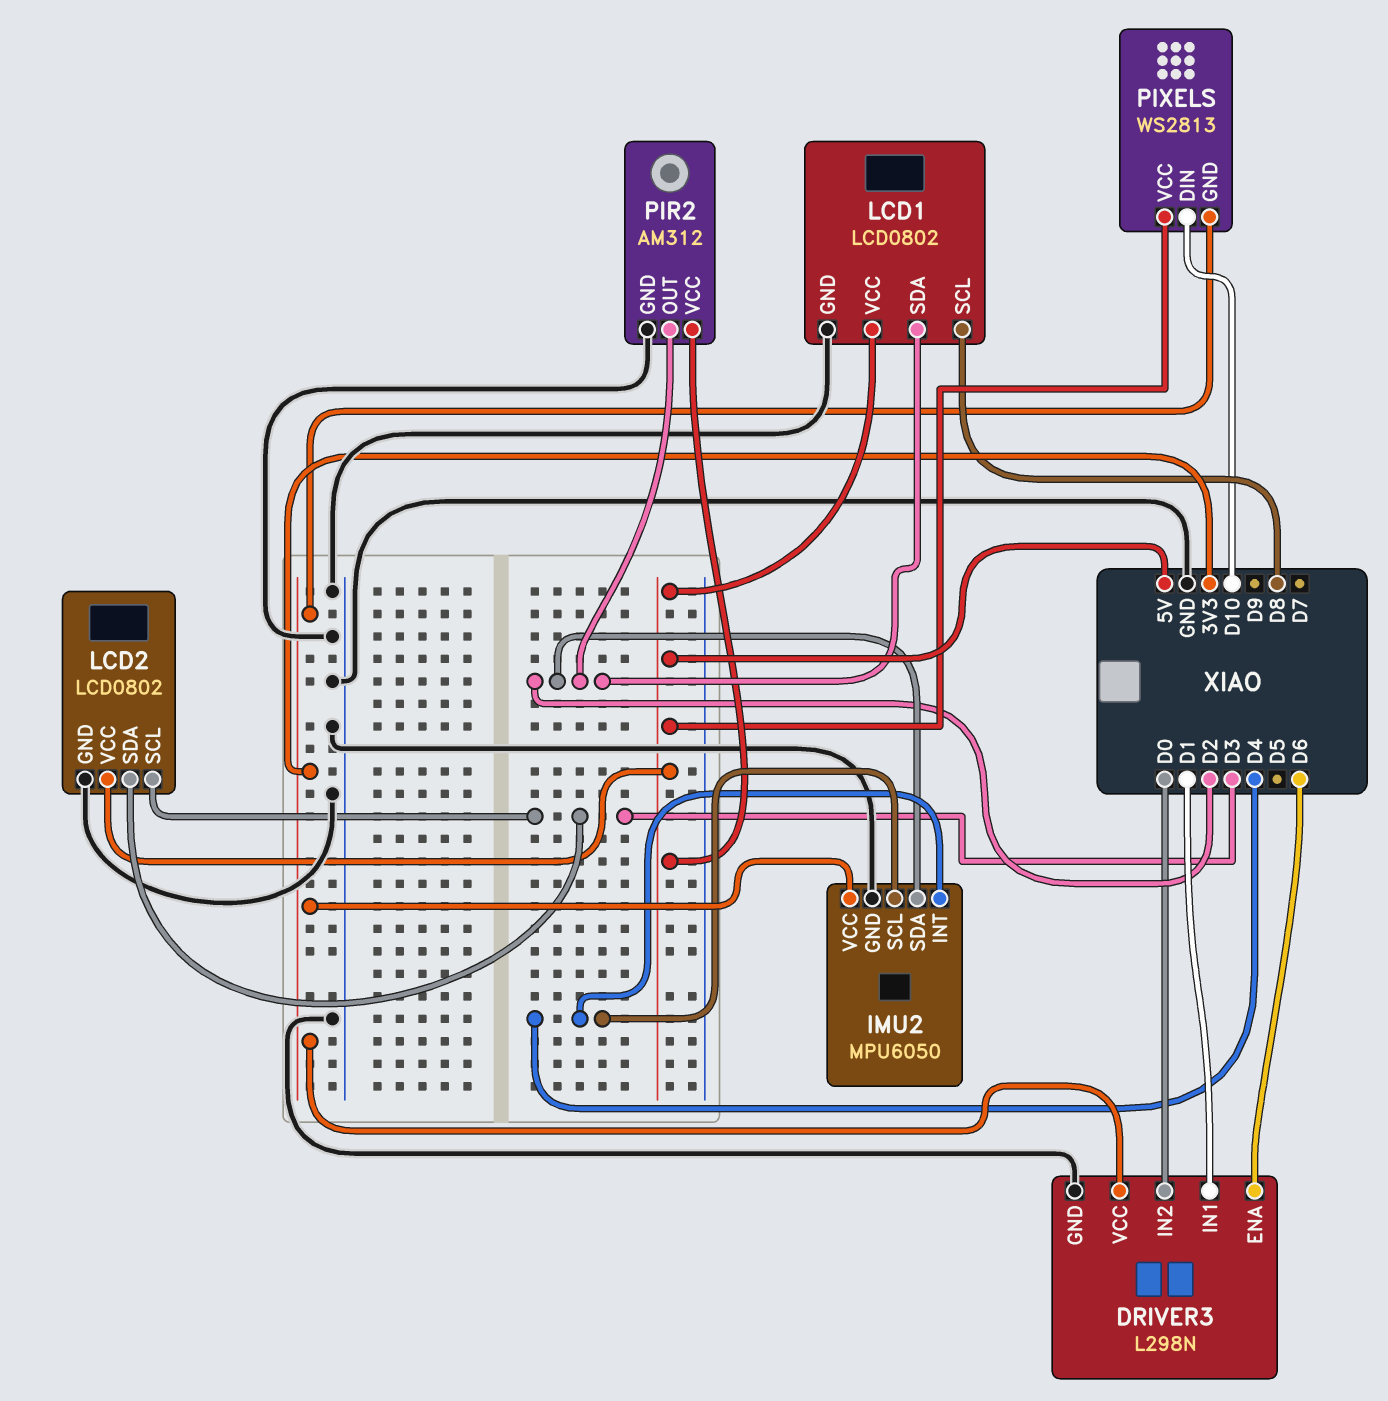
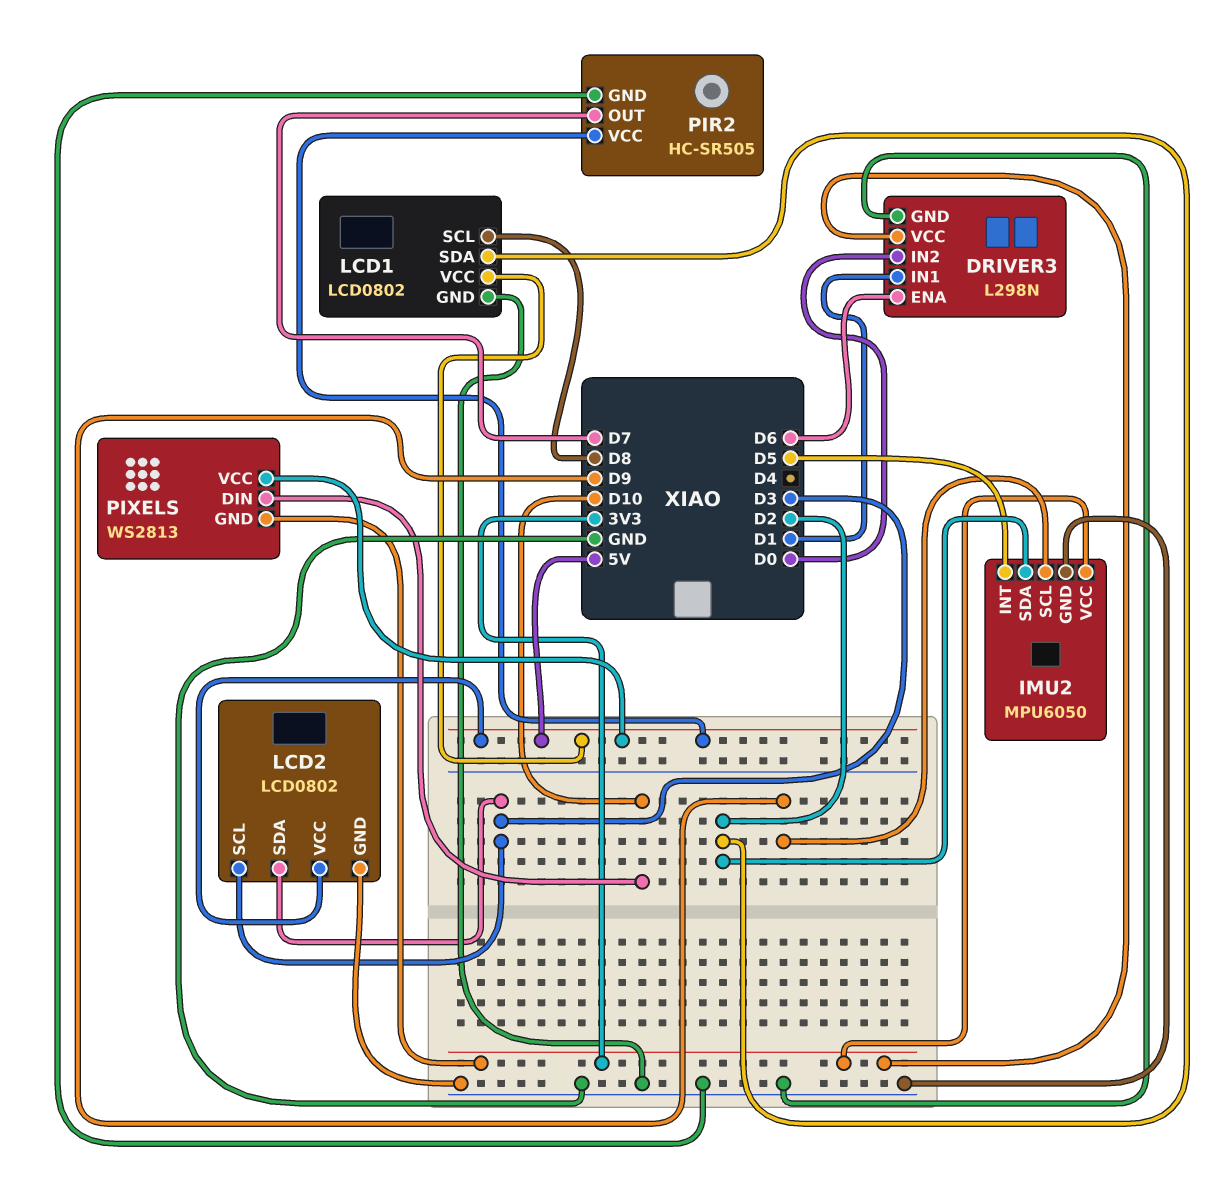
IMU2 pin INT: D4 -> D5
IMU2 pin SCL: D4 -> D9
PIR2: AM312 -> HC-SR505
PIR2 pin OUT: D2 -> D7

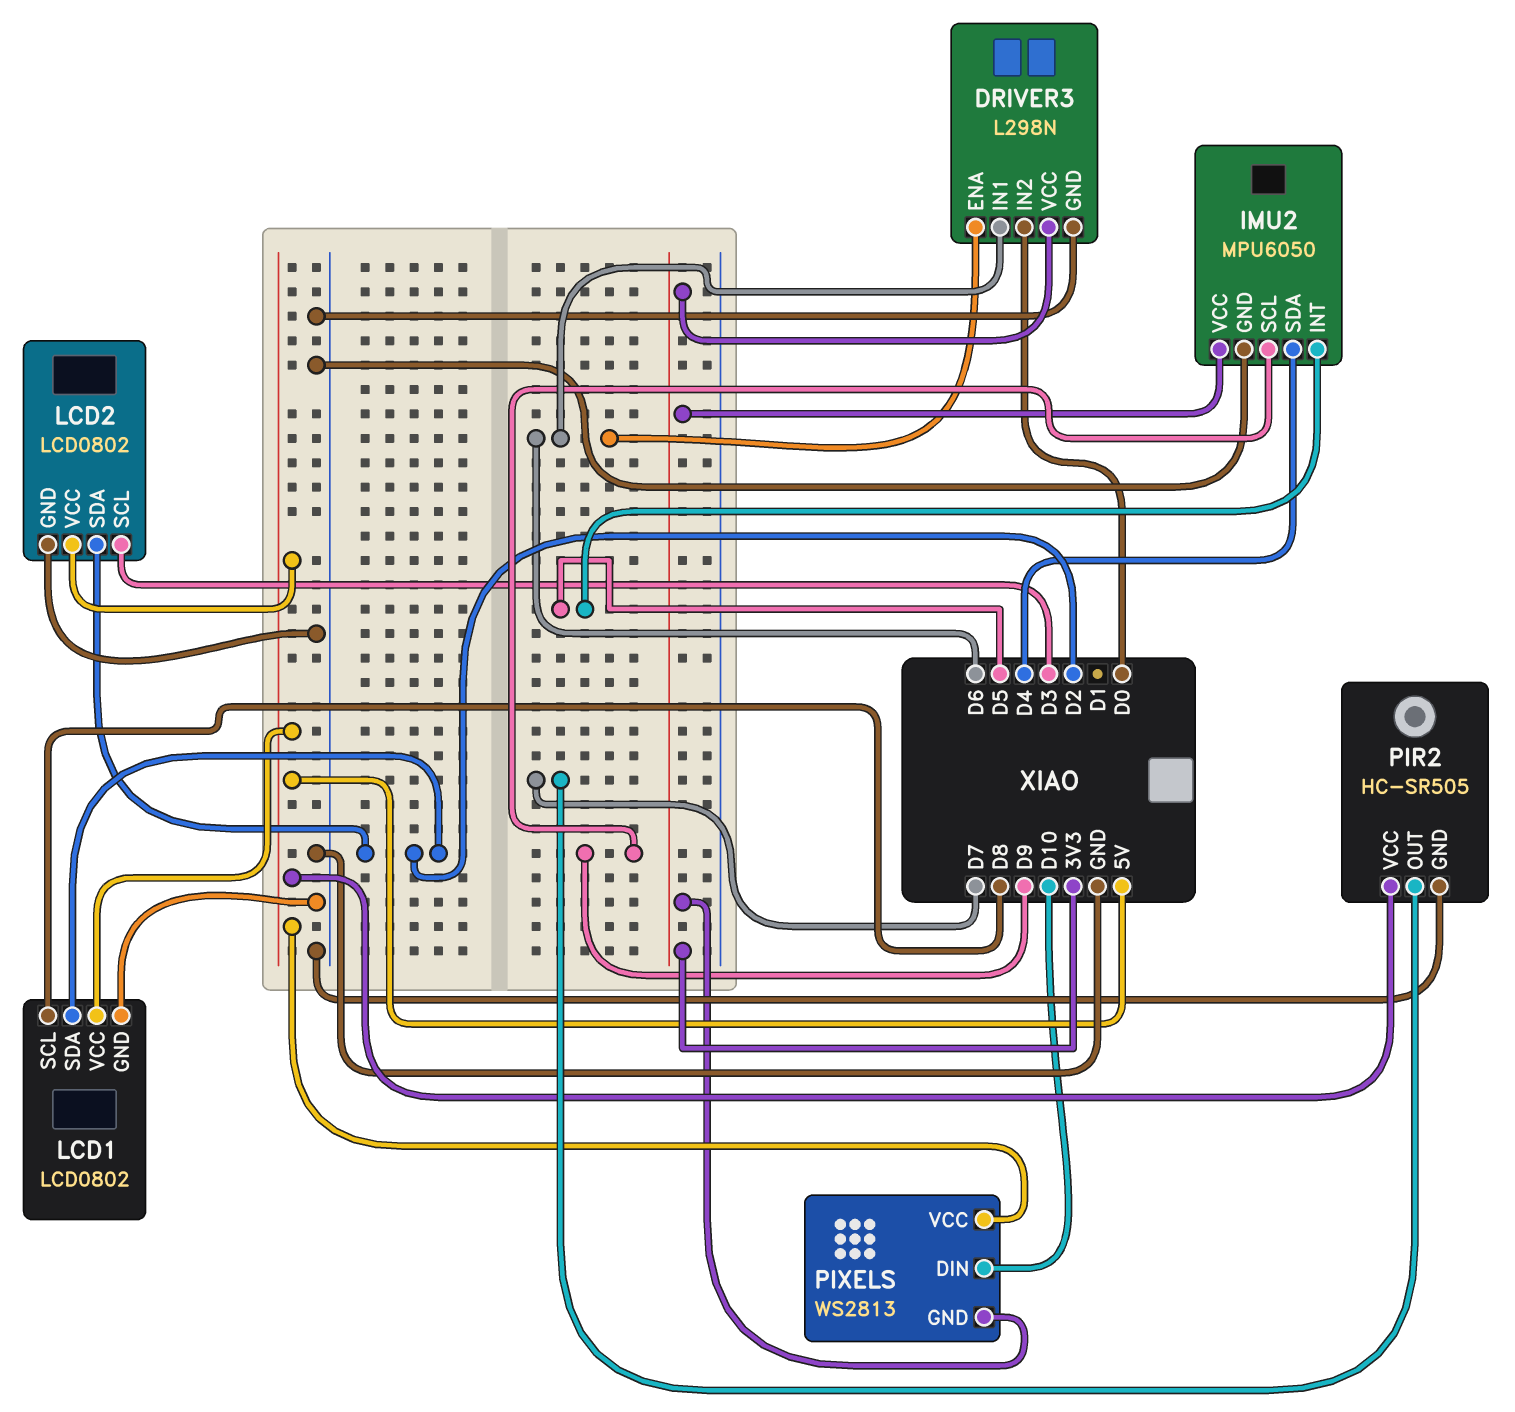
DRIVER3 pin IN1: D1 -> D6
IMU2 pin SDA: D2 -> D4
LCD2 pin SDA: D3 -> D2

